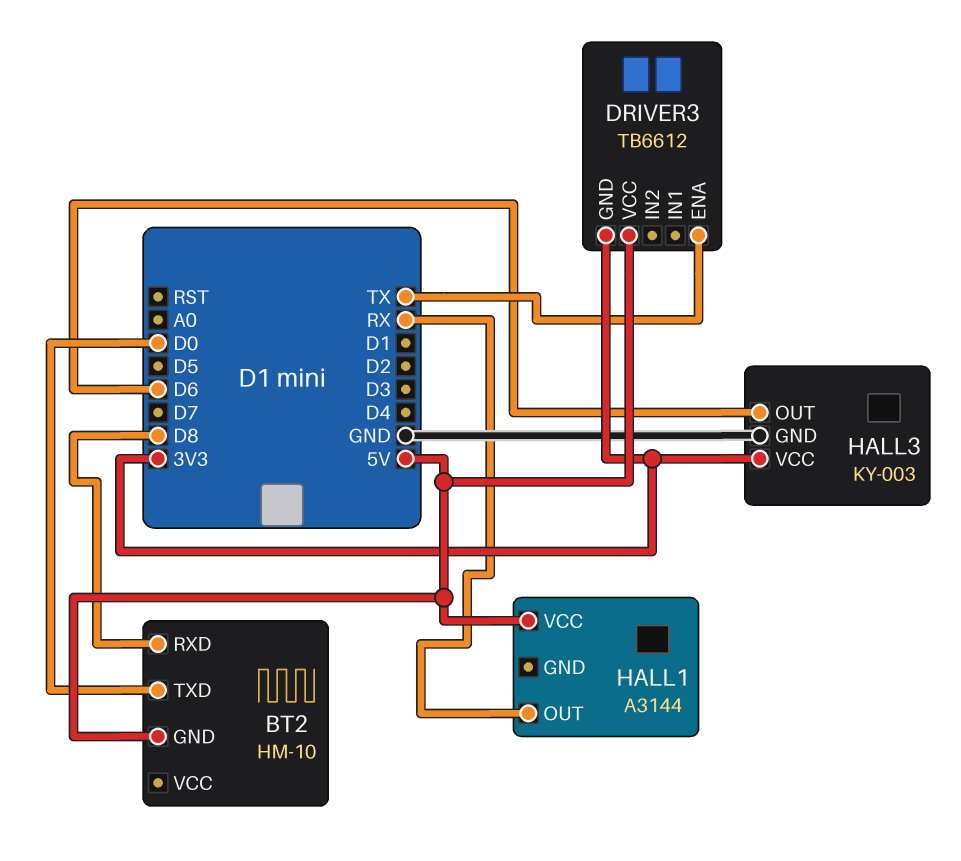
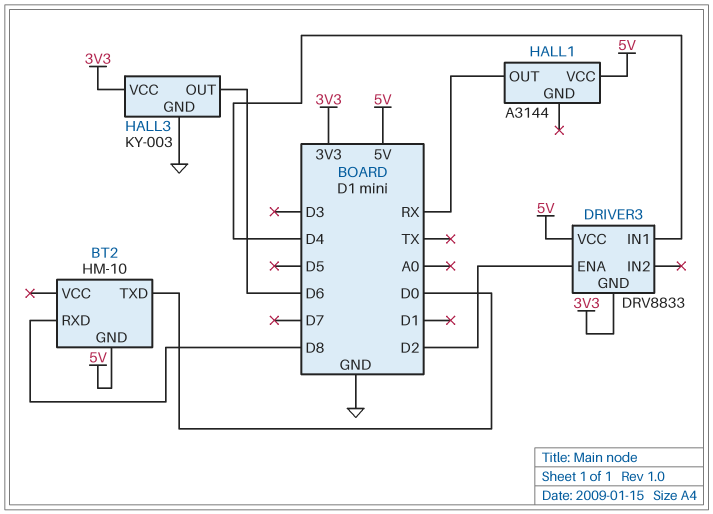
DRIVER3: TB6612 -> DRV8833
DRIVER3 pin ENA: TX -> D2
DRIVER3 pin IN1: none -> D4

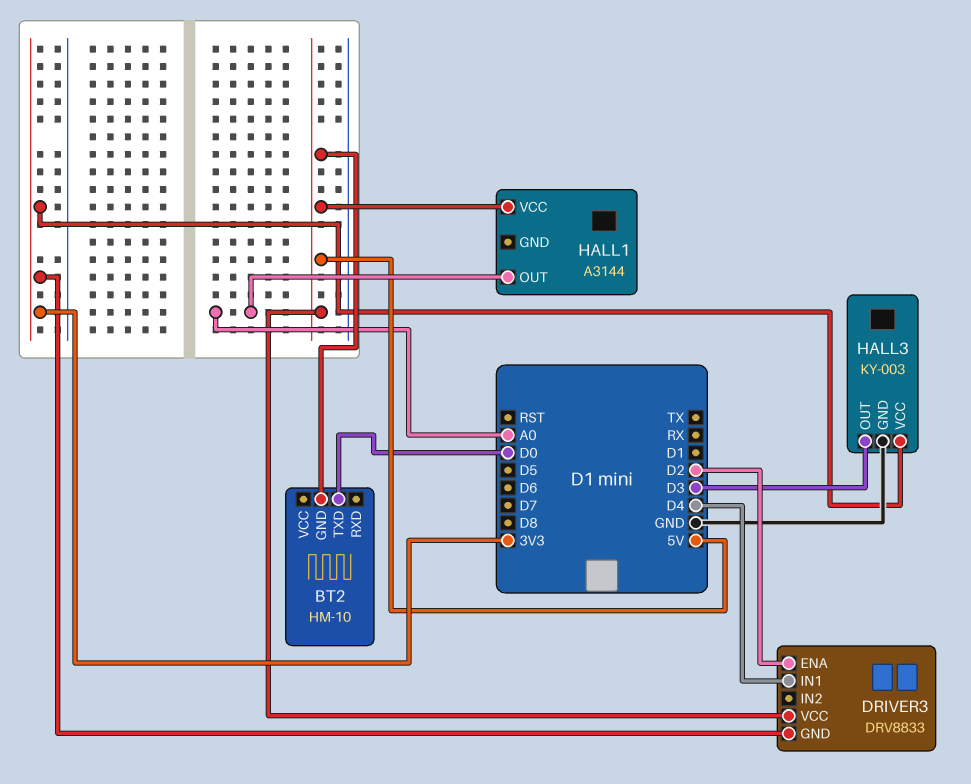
BT2 pin RXD: D8 -> none
HALL1 pin OUT: RX -> A0
HALL3 pin OUT: D6 -> D3

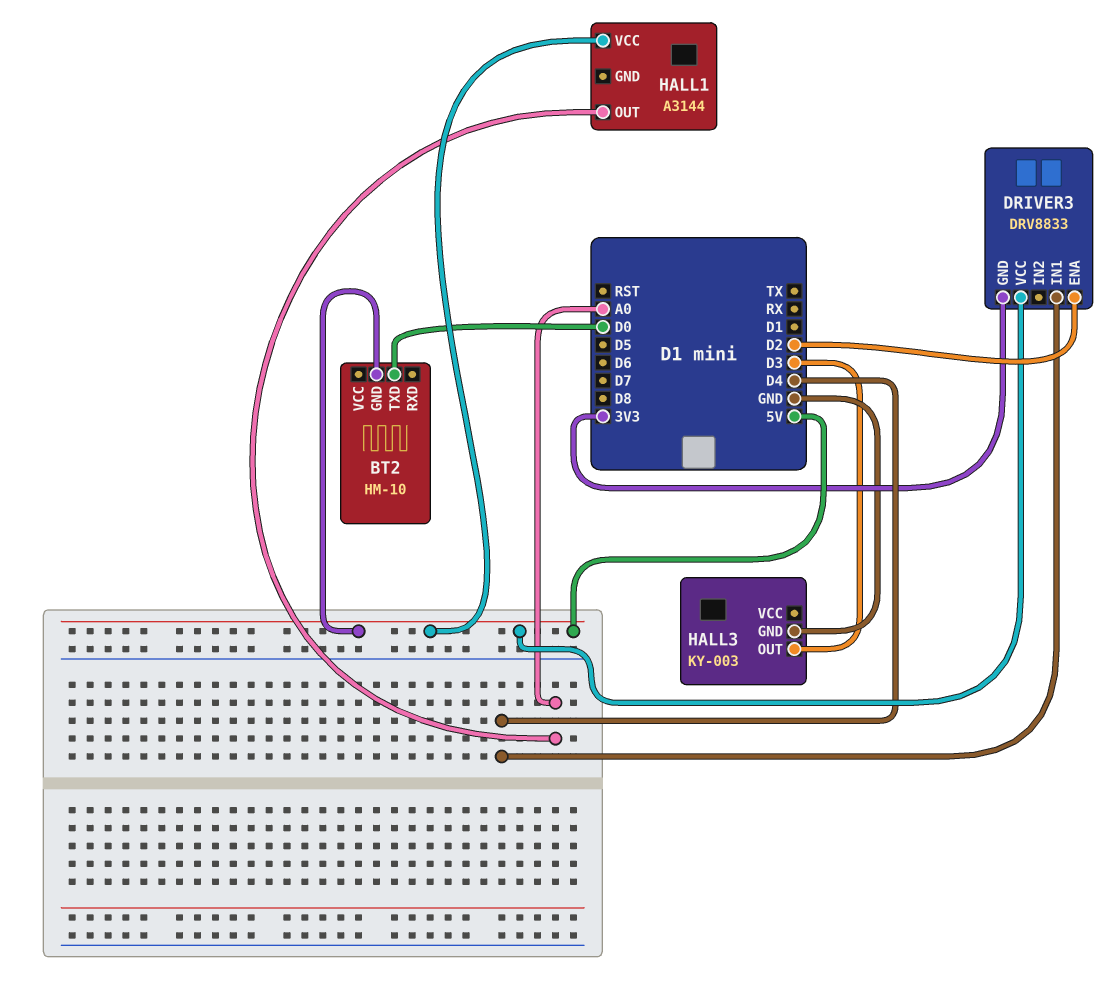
HALL3 pin VCC: 3V3 -> none

